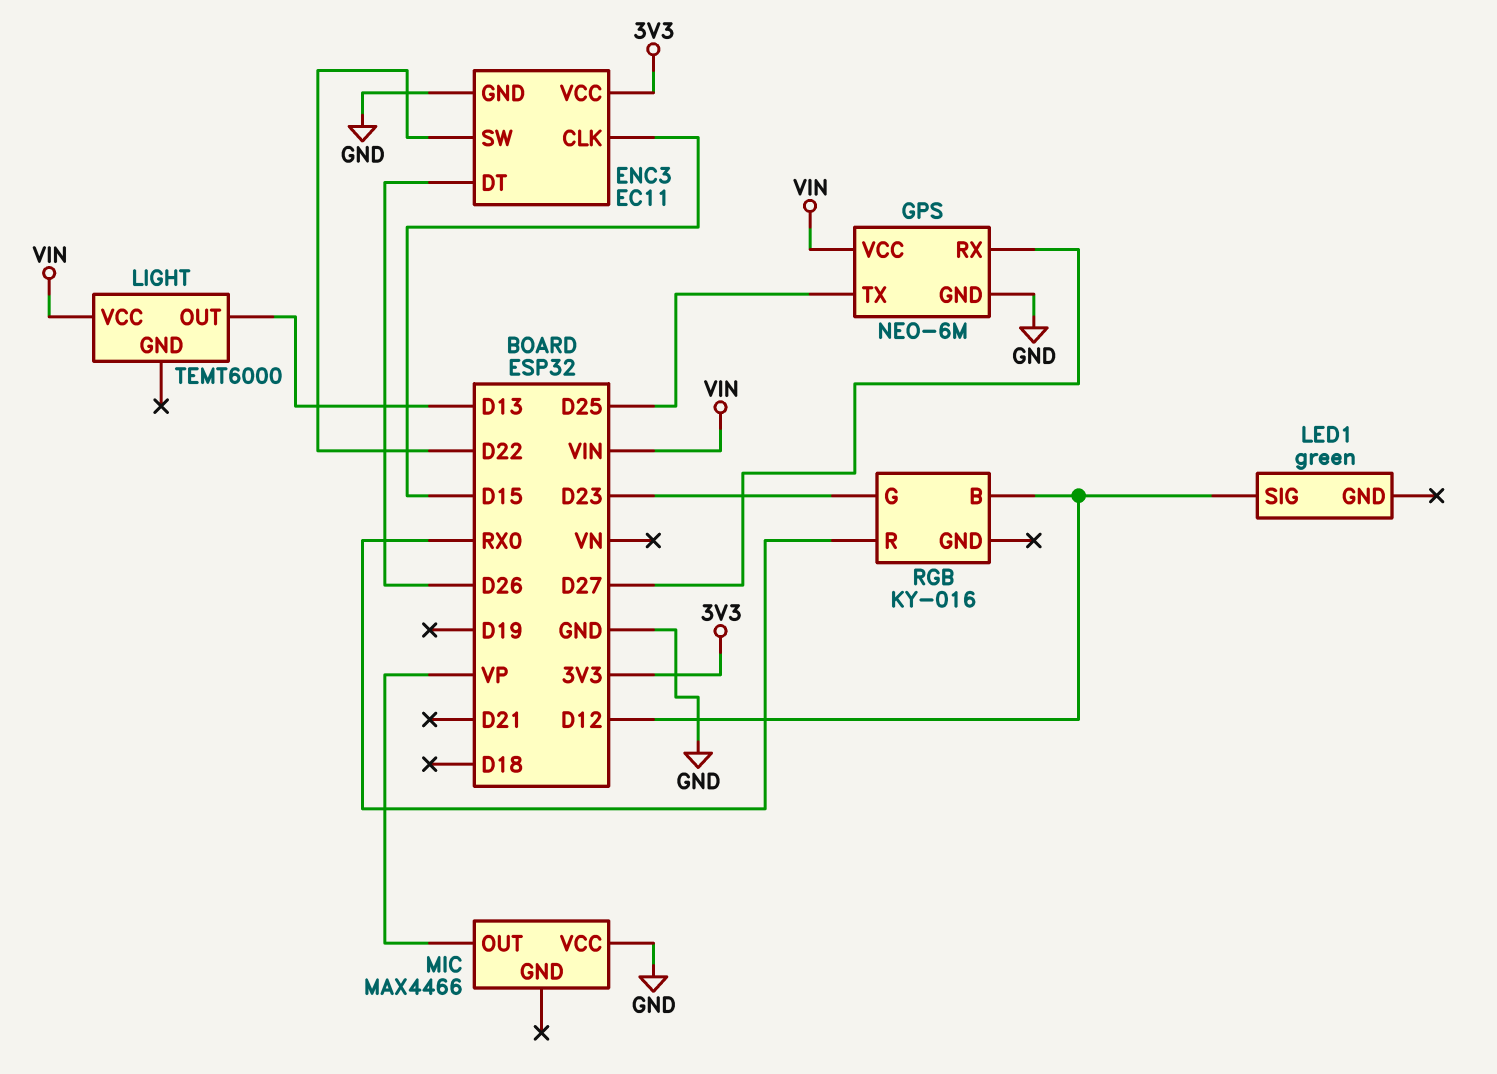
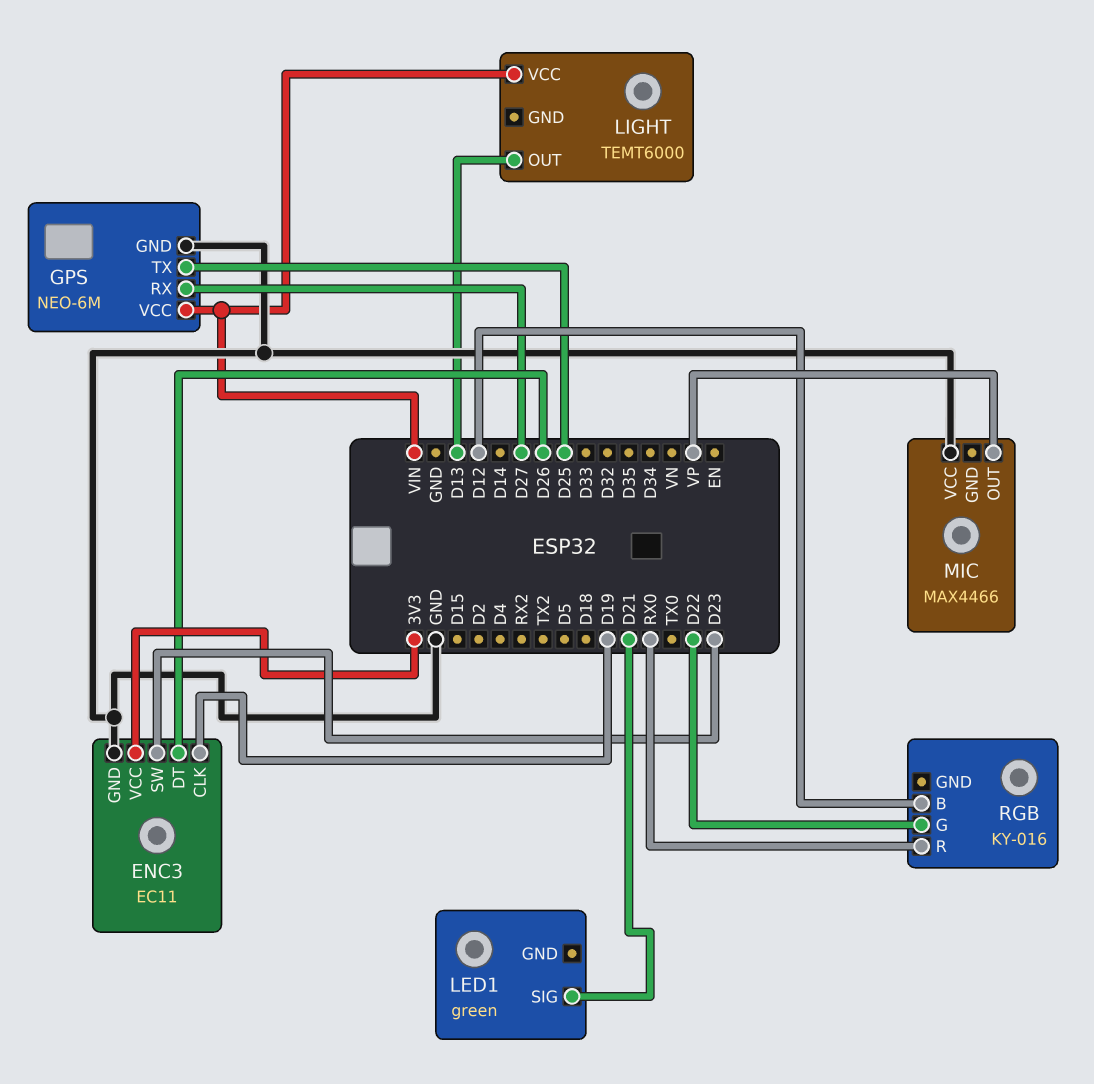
ENC3 pin CLK: D15 -> D19
ENC3 pin SW: D22 -> D23
LED1 pin SIG: D12 -> D21
RGB pin G: D23 -> D22

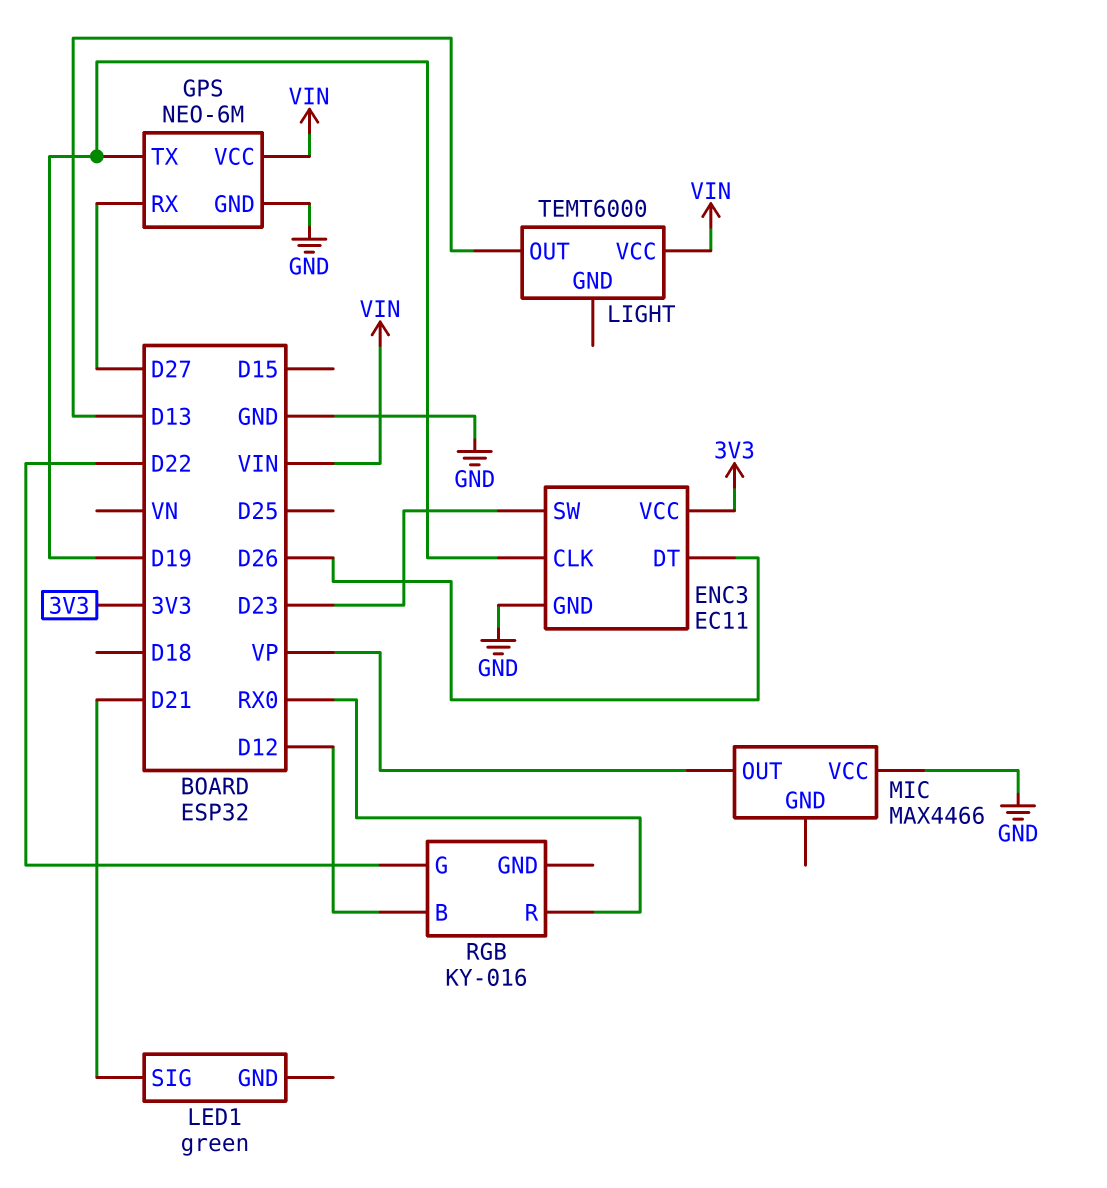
GPS pin TX: D25 -> D19

